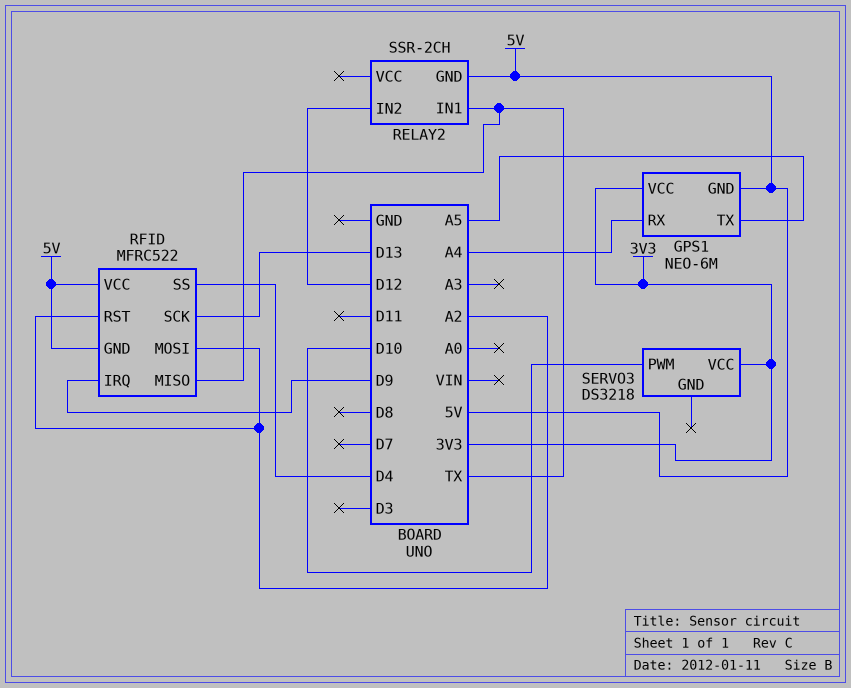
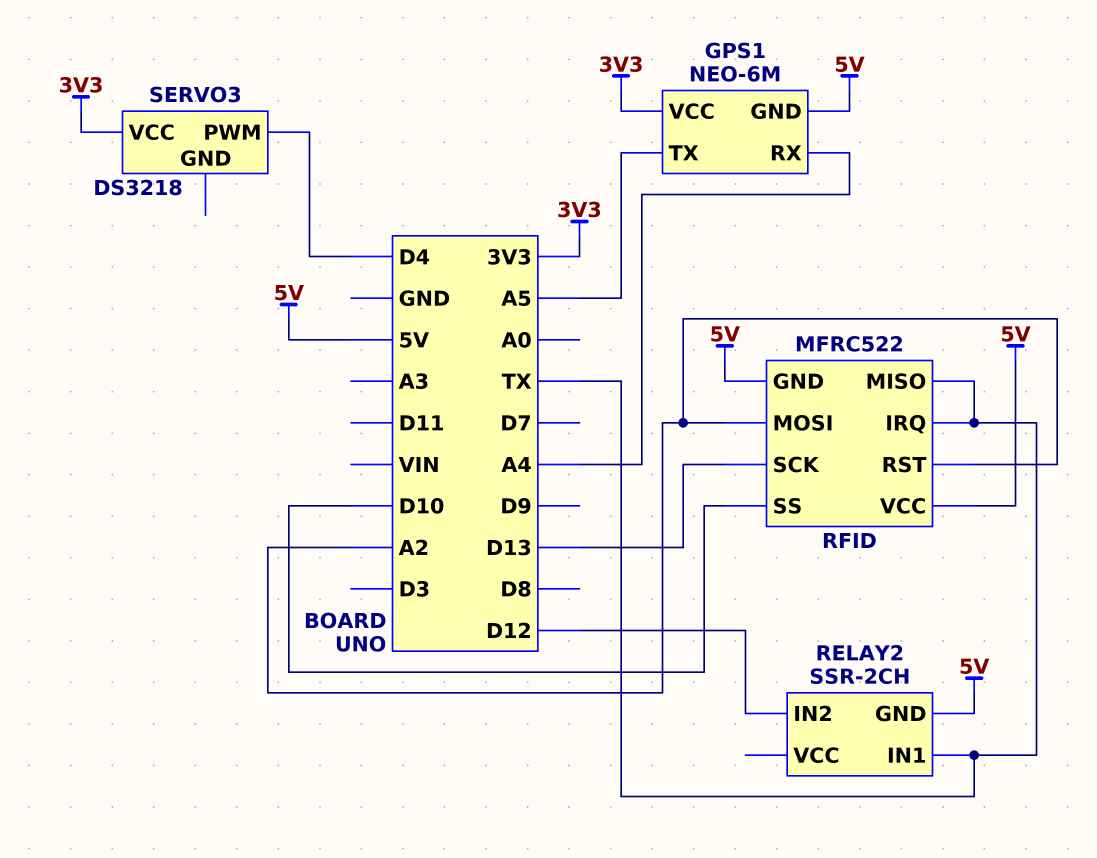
RFID pin IRQ: D9 -> TX
RFID pin SS: D4 -> D10
SERVO3 pin PWM: D10 -> D4

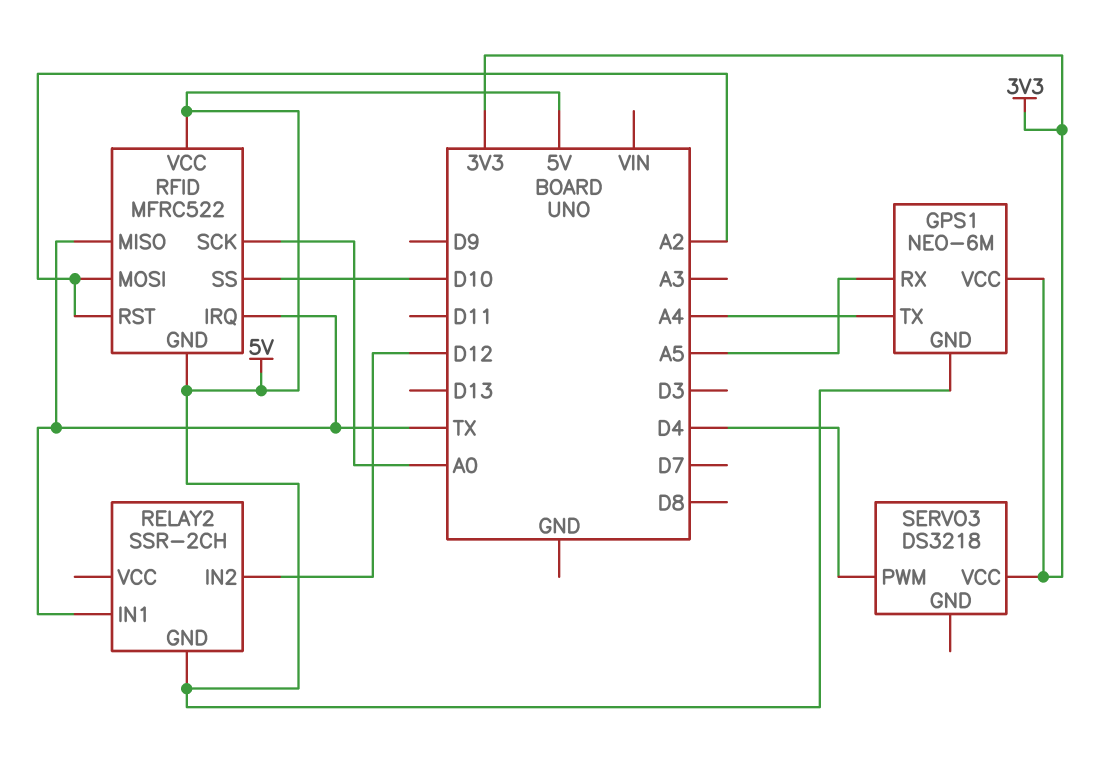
GPS1 pin RX: A4 -> A5
GPS1 pin TX: A5 -> A4
RFID pin SCK: D13 -> A0

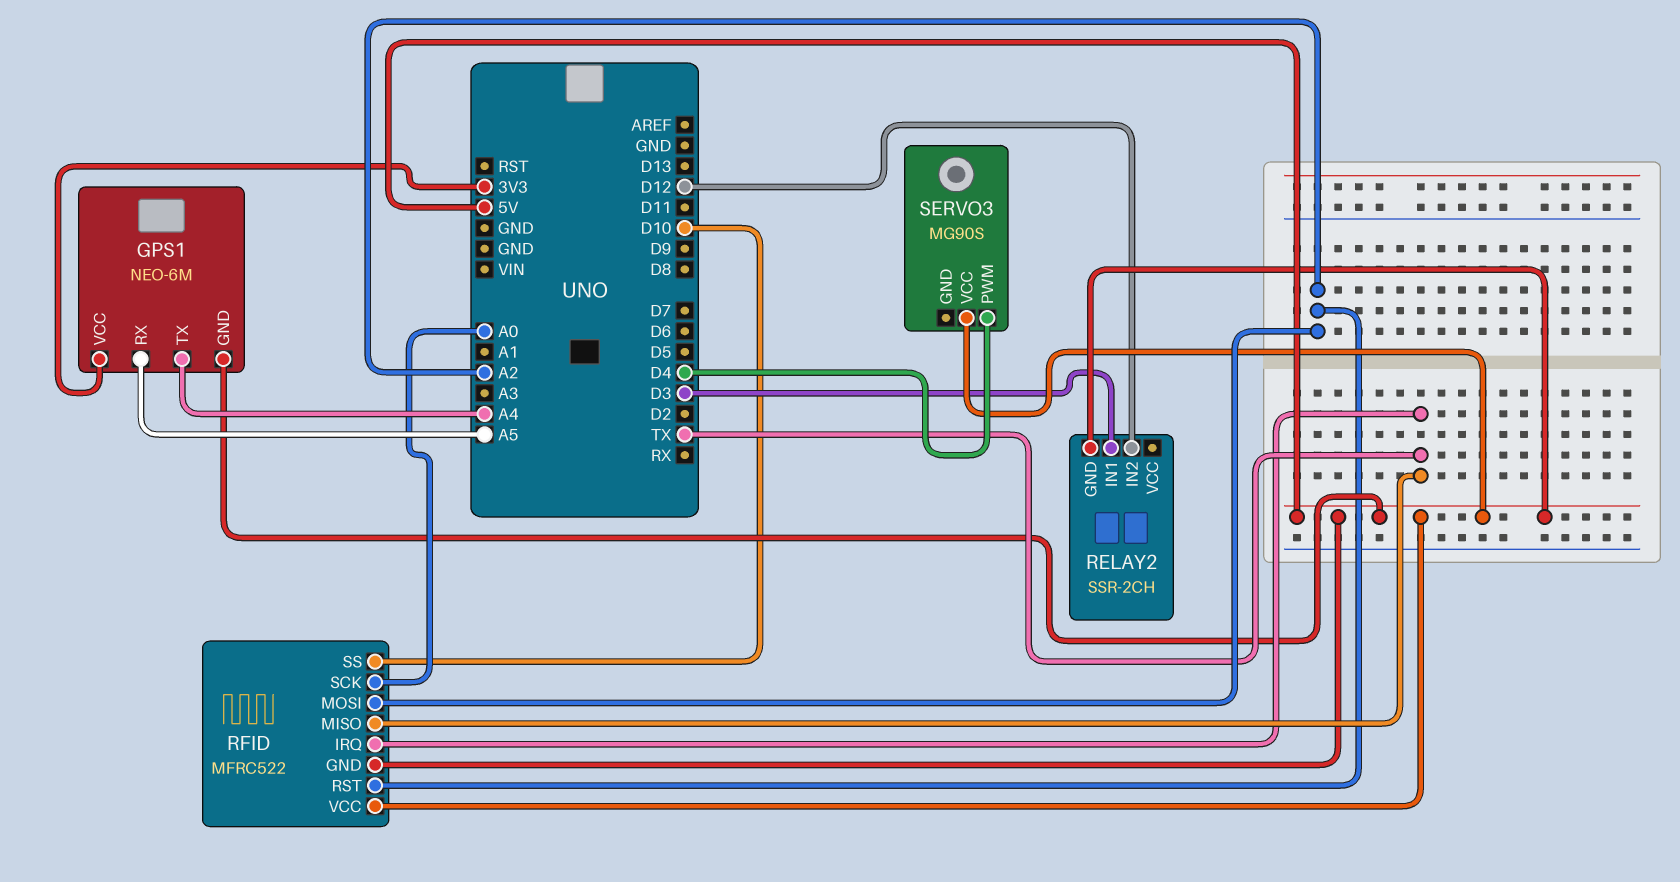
RELAY2 pin IN1: TX -> D3
SERVO3: DS3218 -> MG90S
SERVO3 pin VCC: 3V3 -> 5V

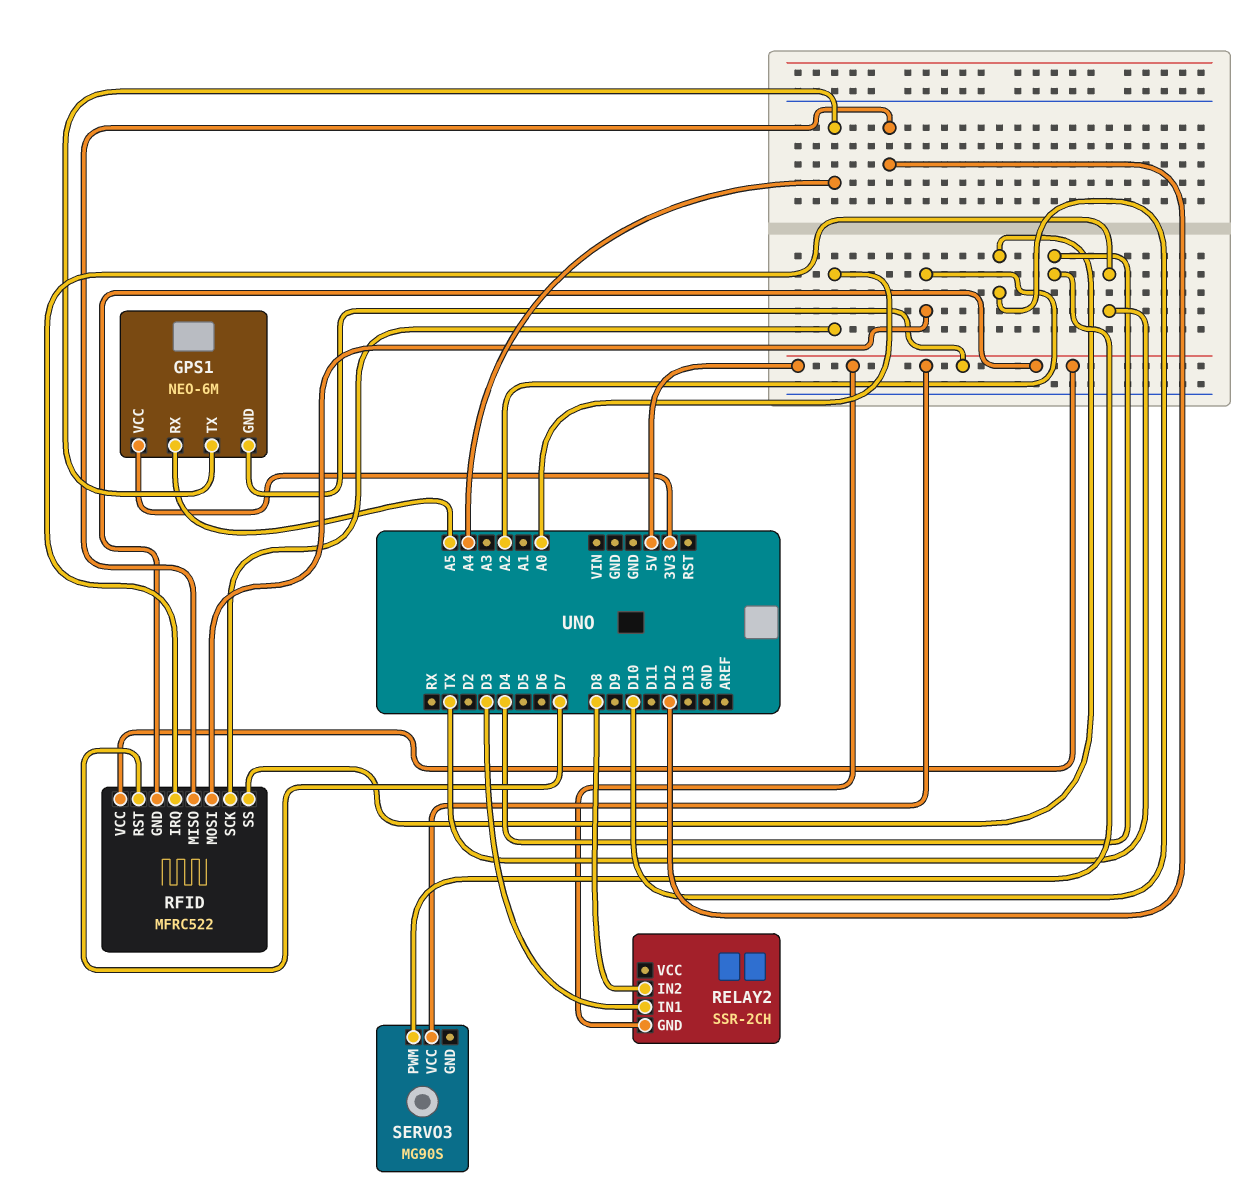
RELAY2 pin IN2: D12 -> D8
RFID pin MISO: TX -> D12
RFID pin RST: A2 -> D7

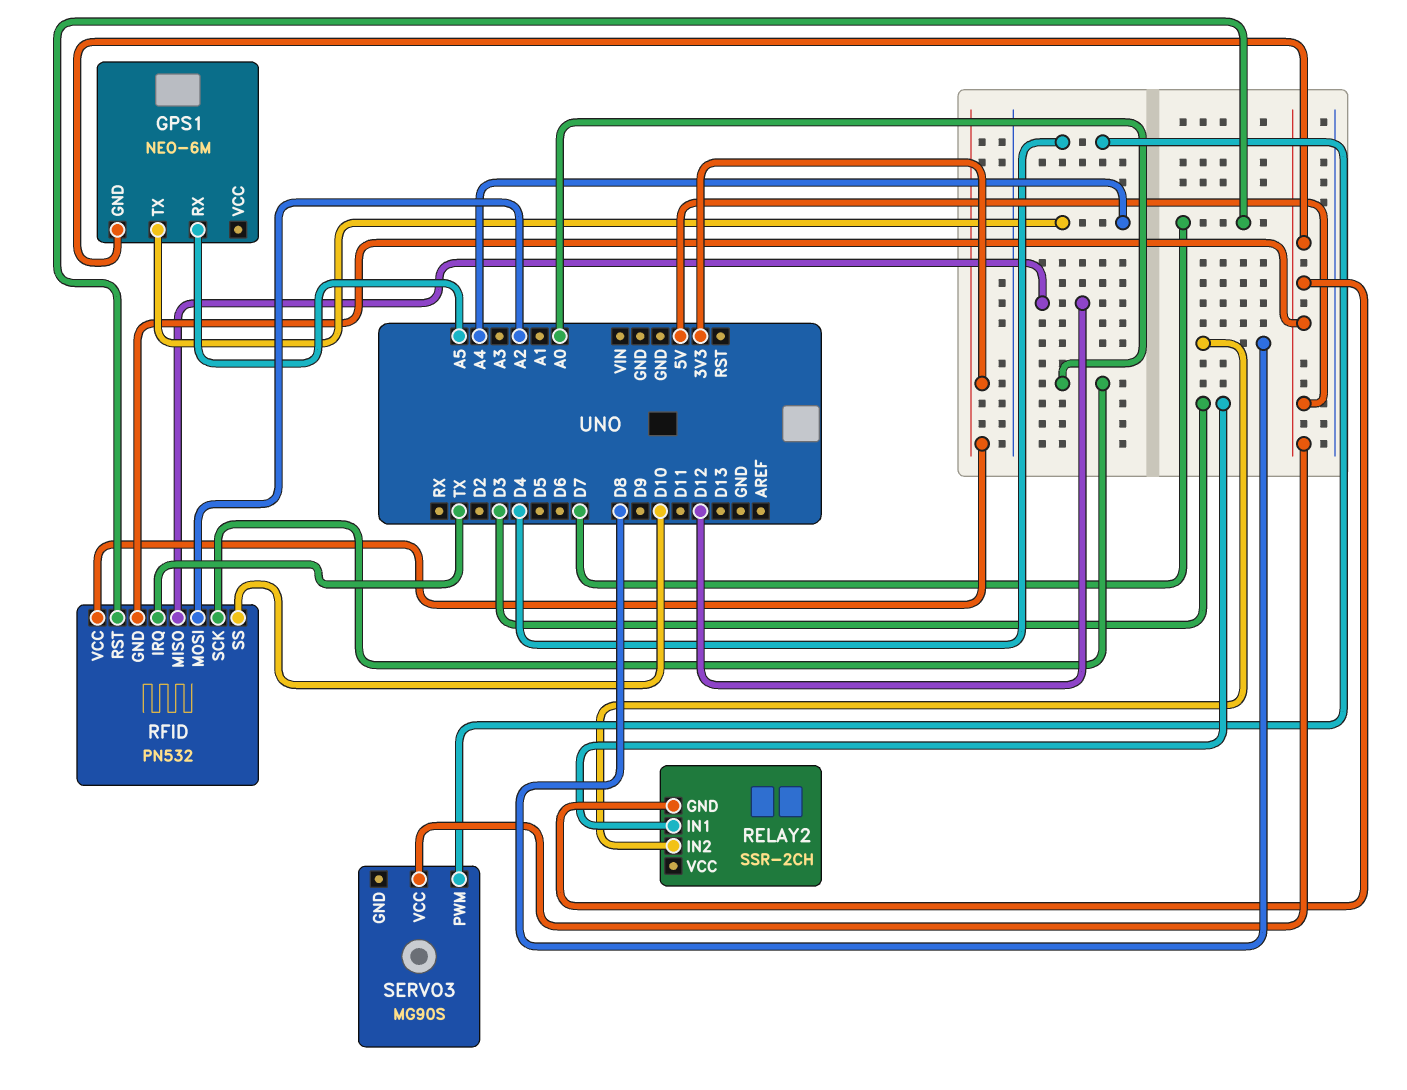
GPS1 pin VCC: 3V3 -> none
RFID: MFRC522 -> PN532
RFID pin VCC: 5V -> 3V3

